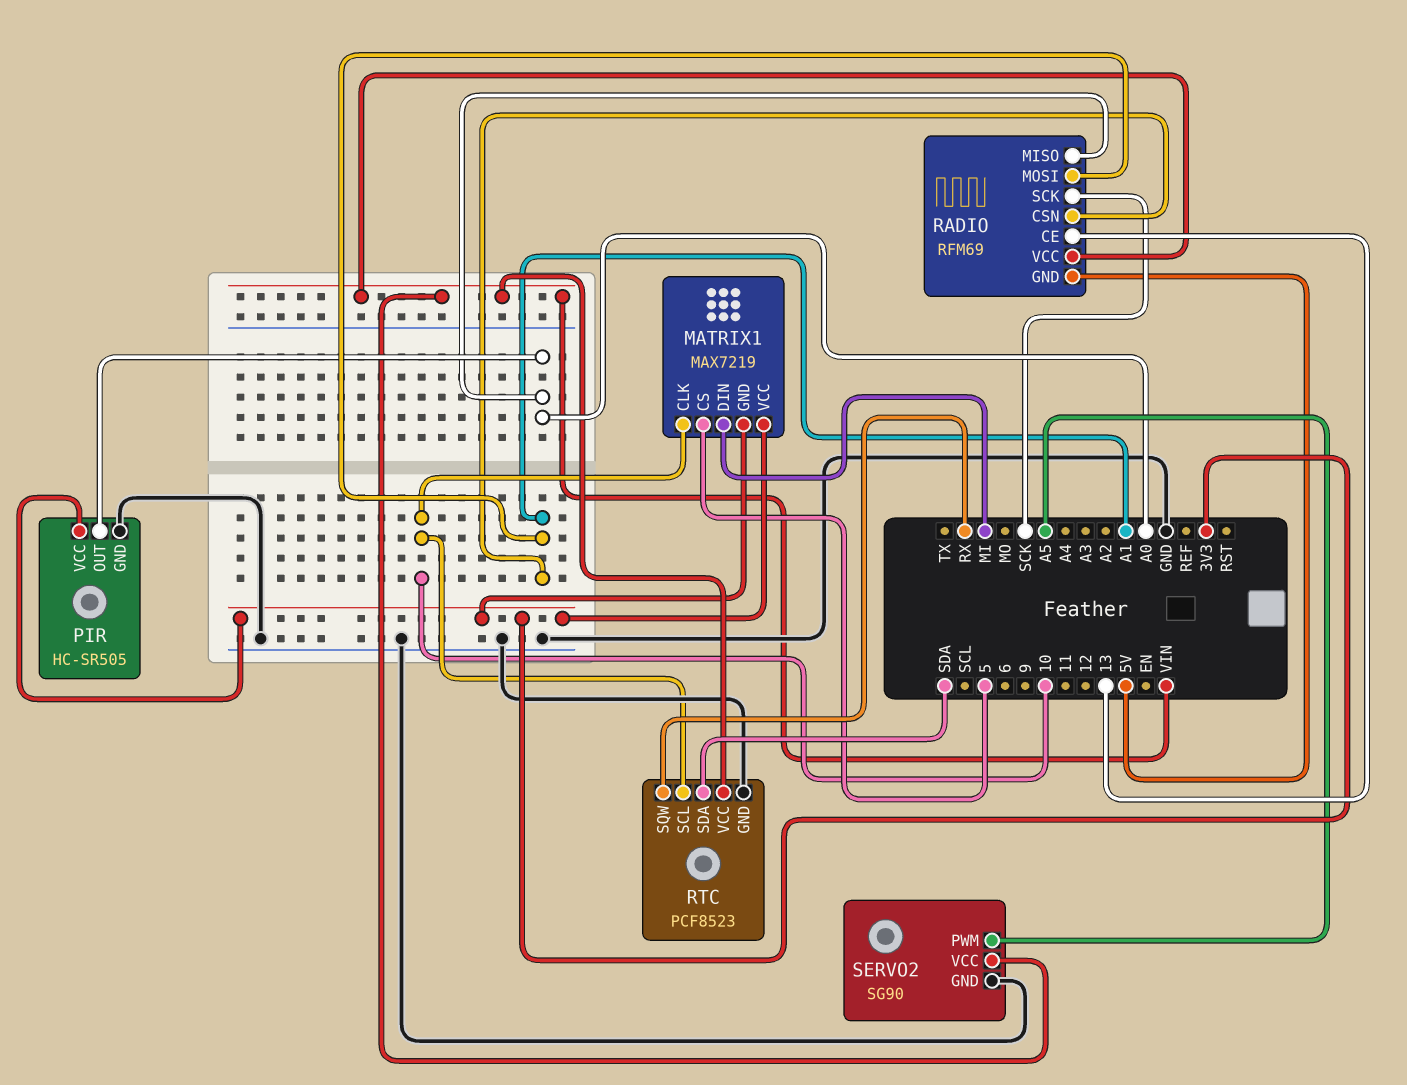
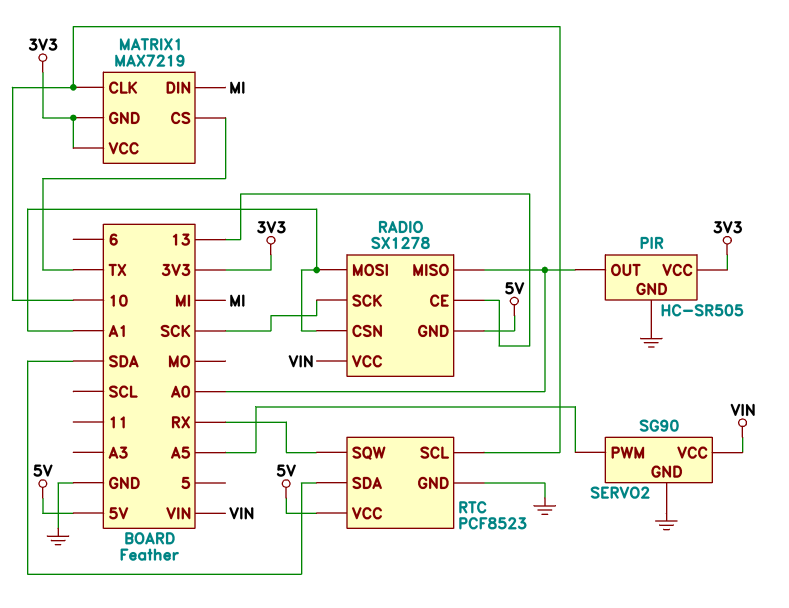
MATRIX1 pin CS: 5 -> TX
RADIO: RFM69 -> SX1278
RTC pin VCC: VIN -> 5V

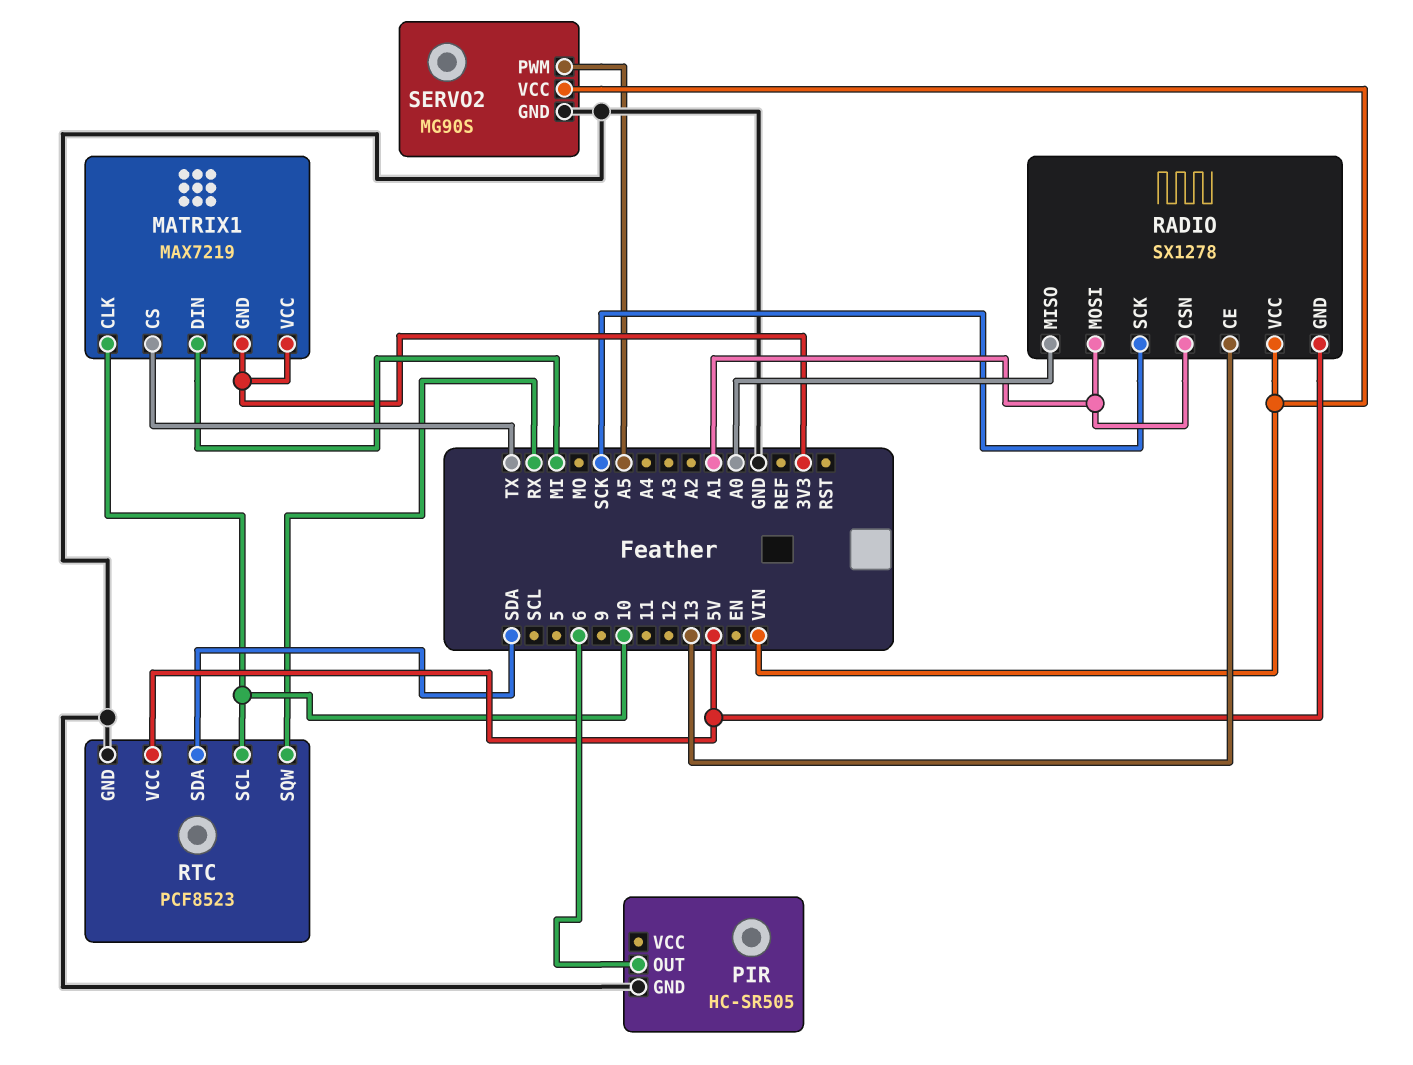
PIR pin OUT: A0 -> 6
PIR pin VCC: 3V3 -> none
SERVO2: SG90 -> MG90S

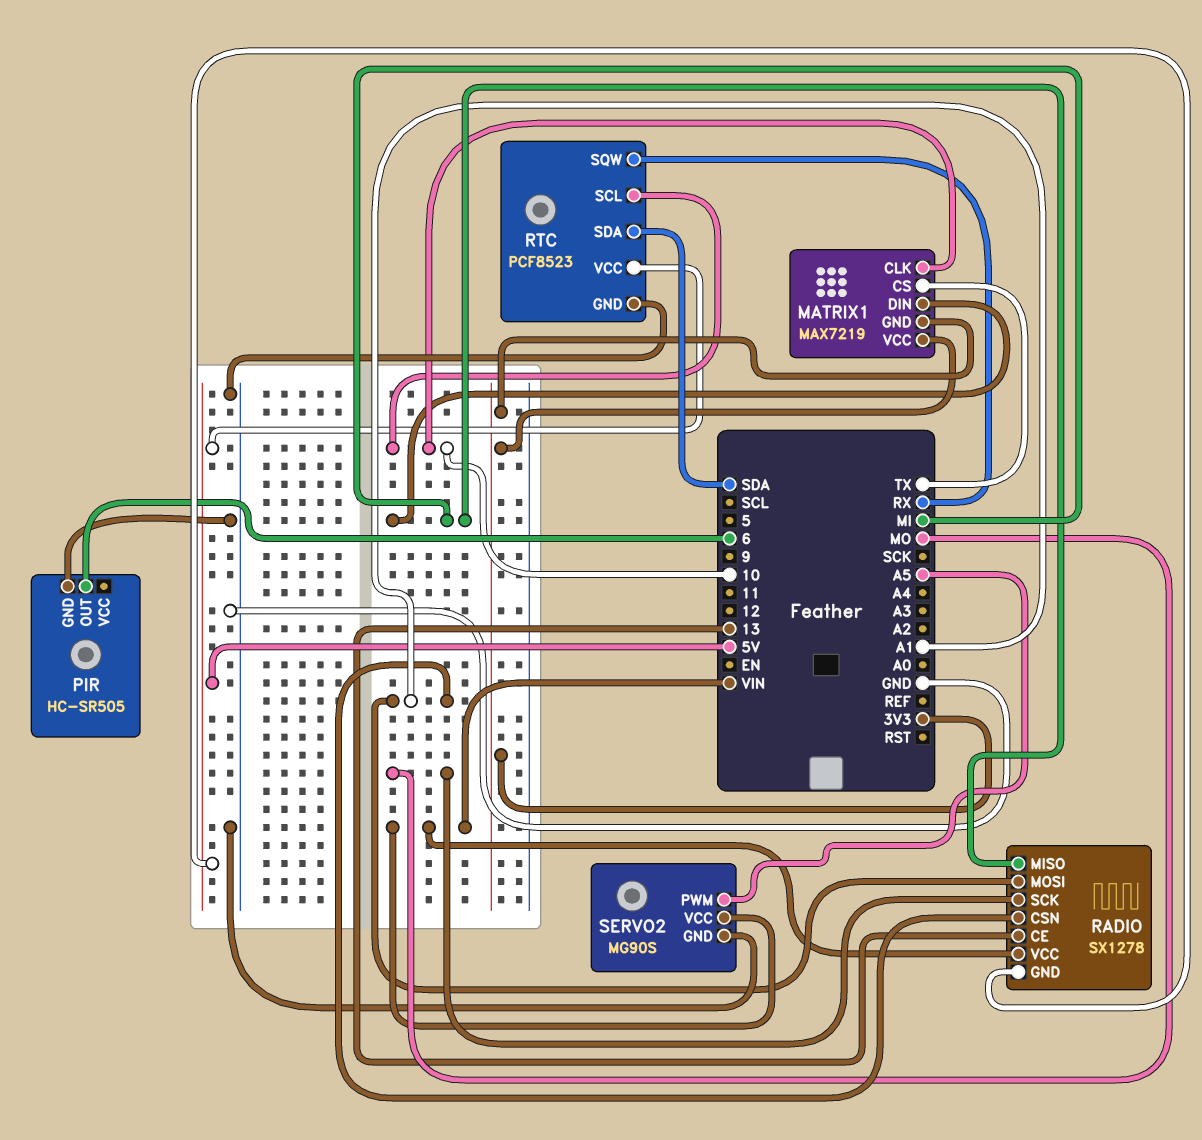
RADIO pin MISO: A0 -> MI
RADIO pin SCK: SCK -> MO

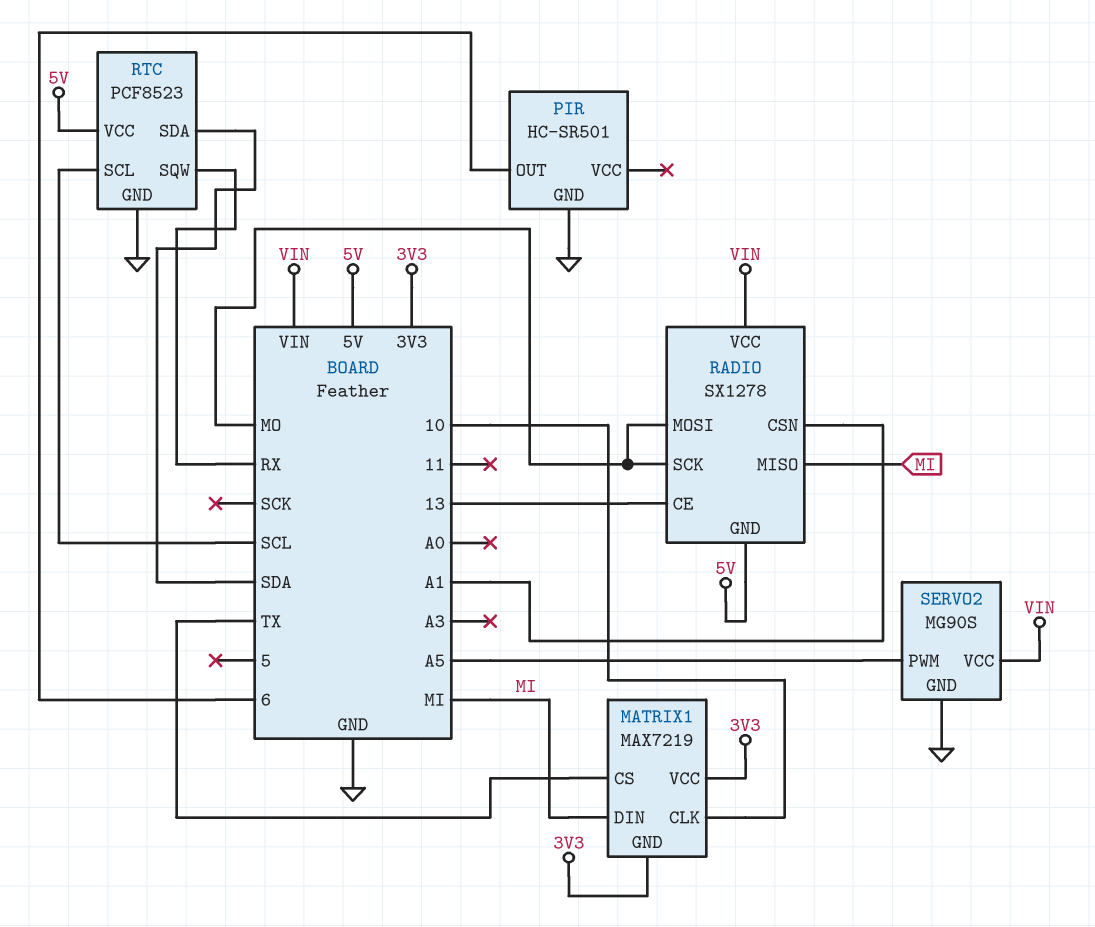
PIR: HC-SR505 -> HC-SR501
RADIO pin MOSI: A1 -> MO
RTC pin SCL: 10 -> SCL

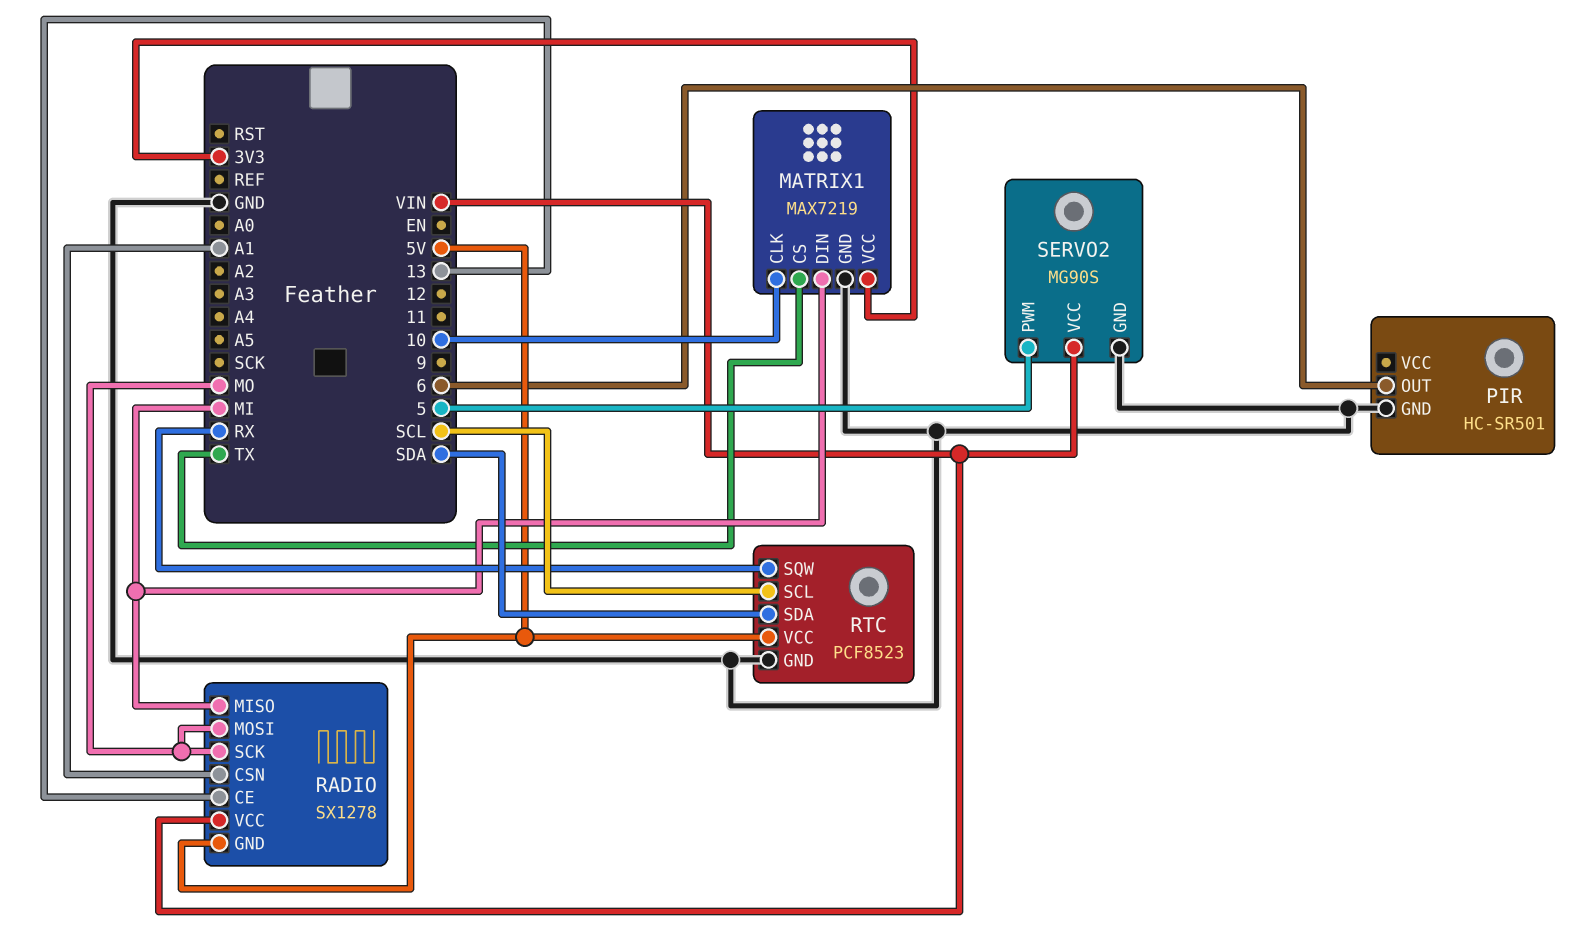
MATRIX1 pin GND: 3V3 -> GND
SERVO2 pin PWM: A5 -> 5

